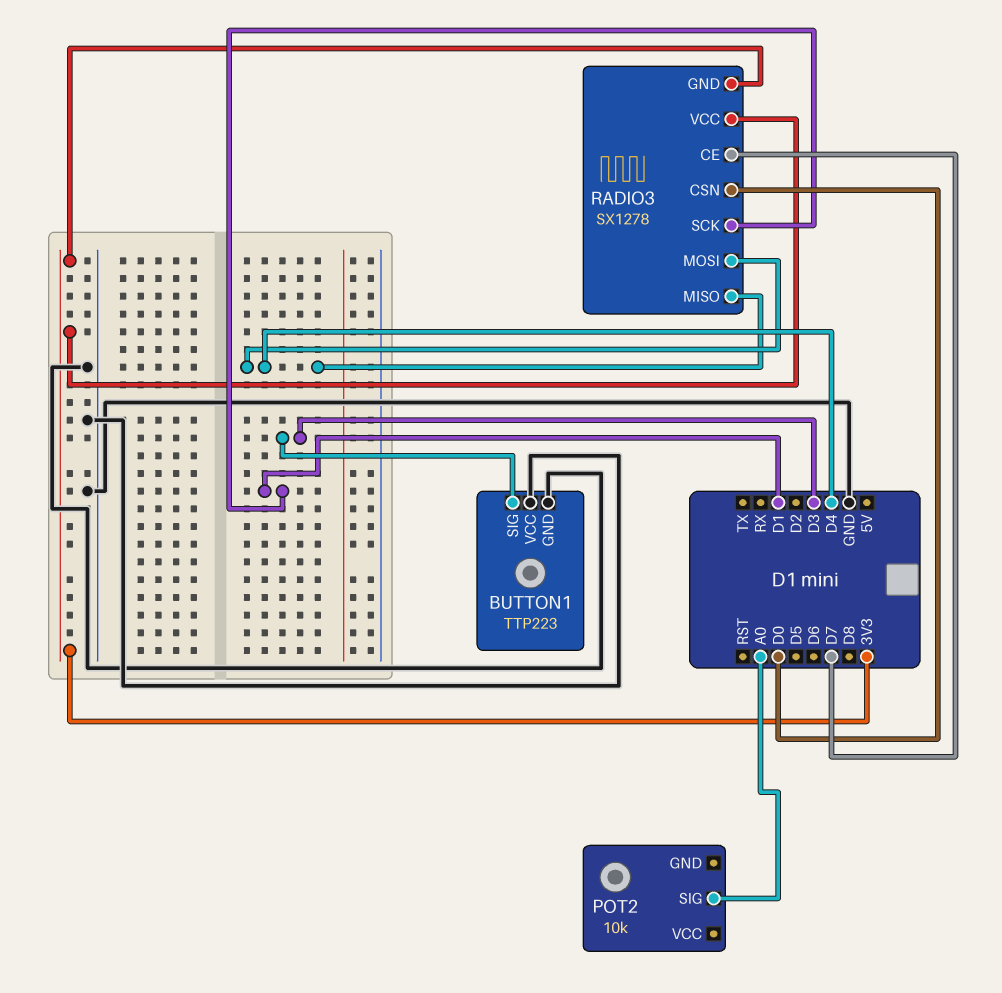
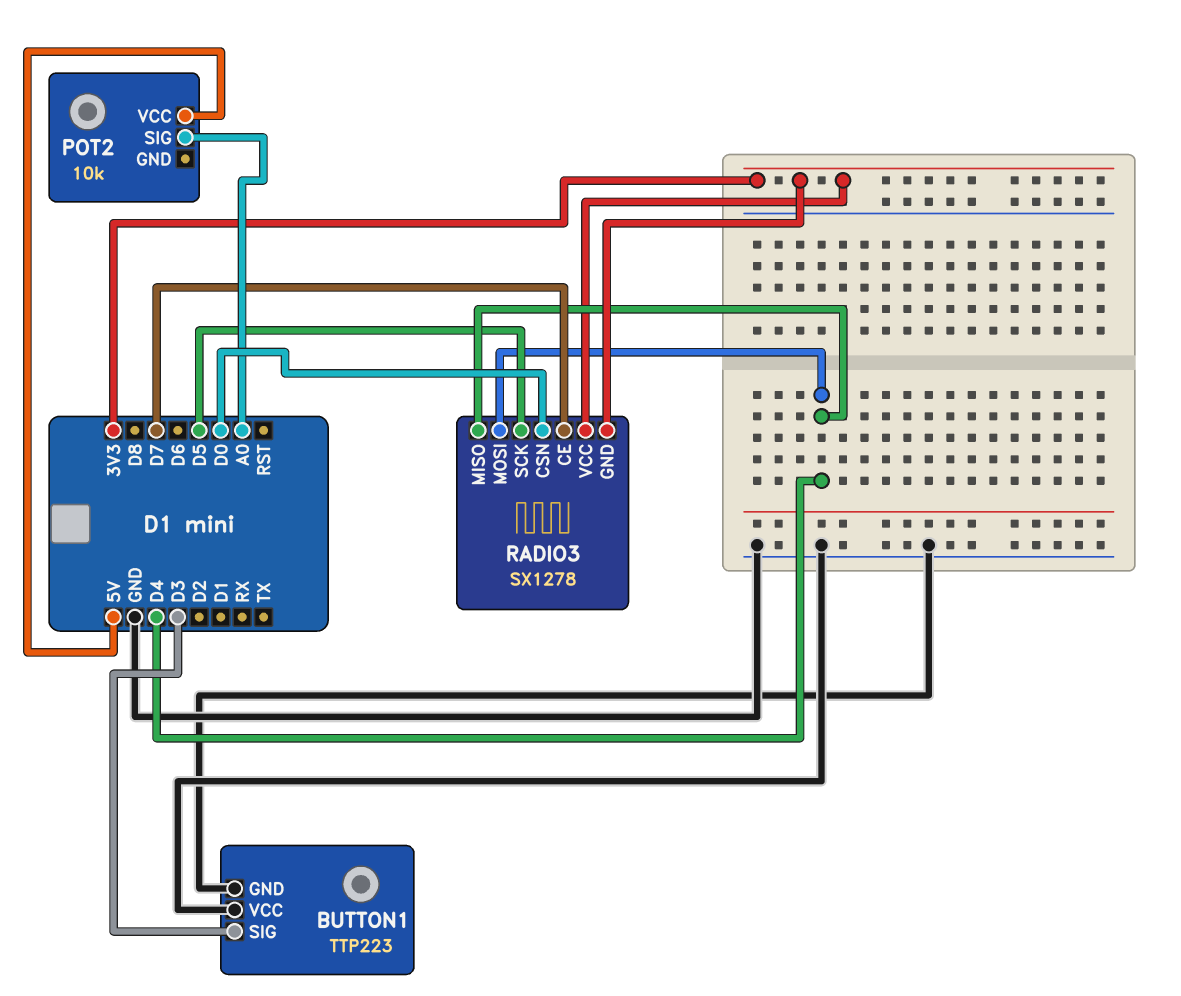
POT2 pin VCC: none -> 5V
RADIO3 pin SCK: D1 -> D5

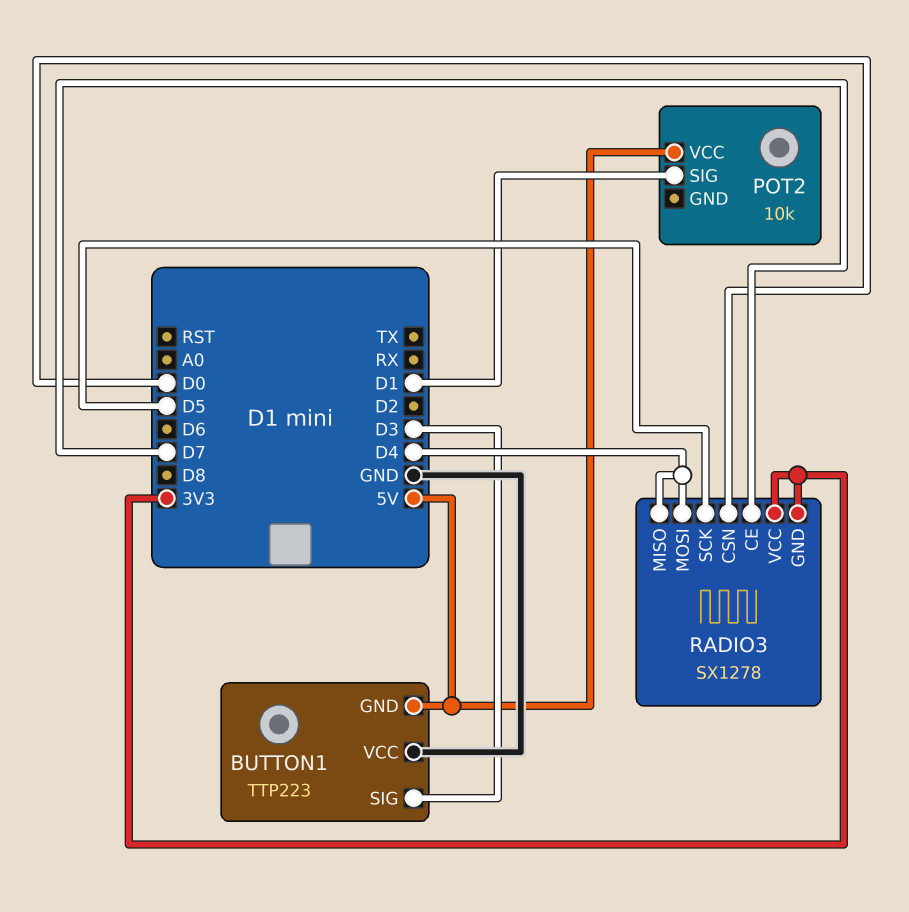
BUTTON1 pin GND: GND -> 5V
POT2 pin SIG: A0 -> D1

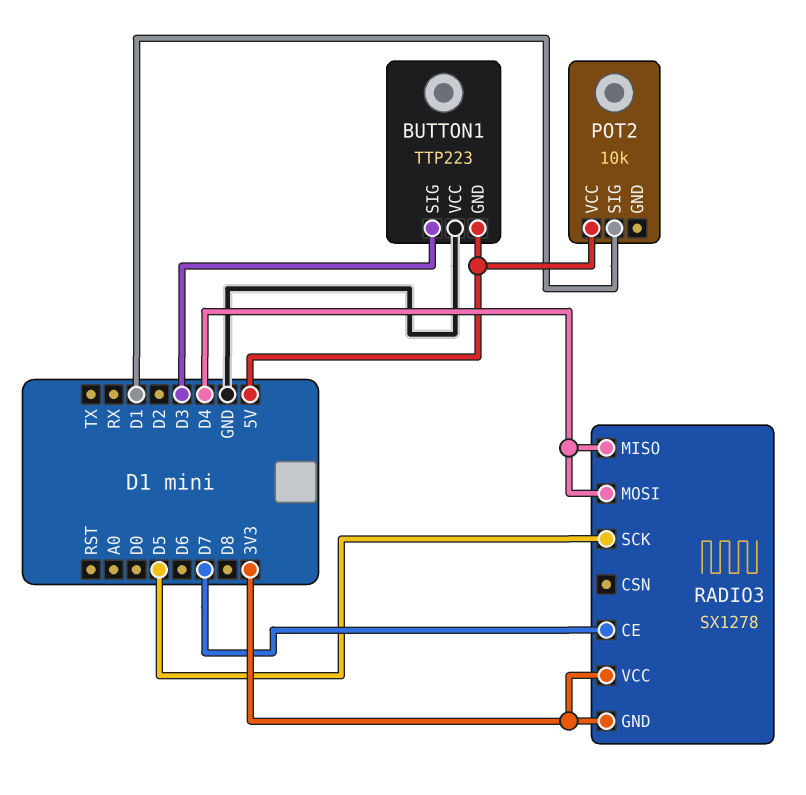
RADIO3 pin CSN: D0 -> none

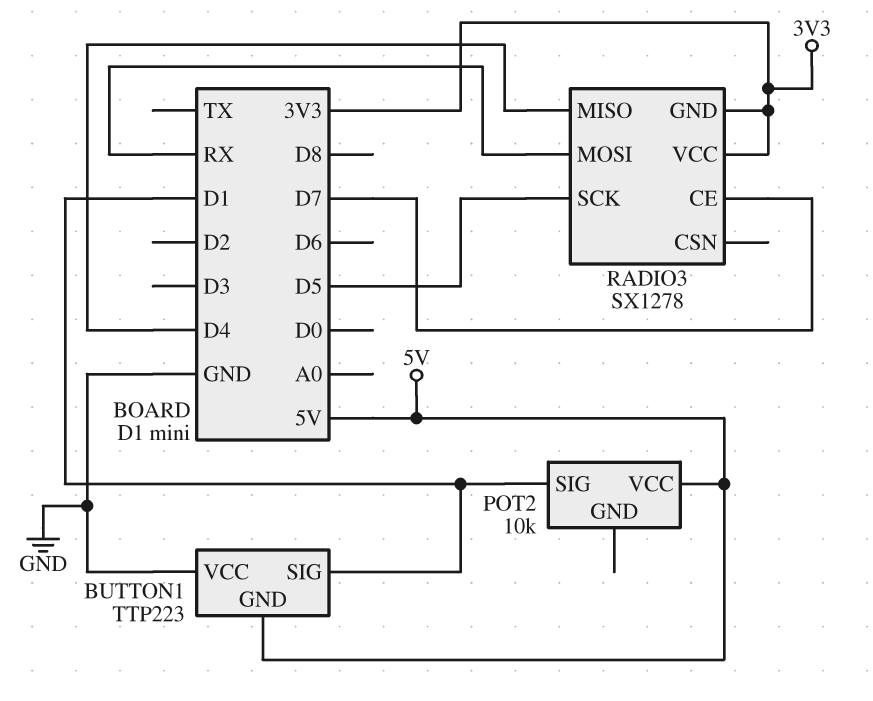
BUTTON1 pin SIG: D3 -> D1
RADIO3 pin MOSI: D4 -> RX

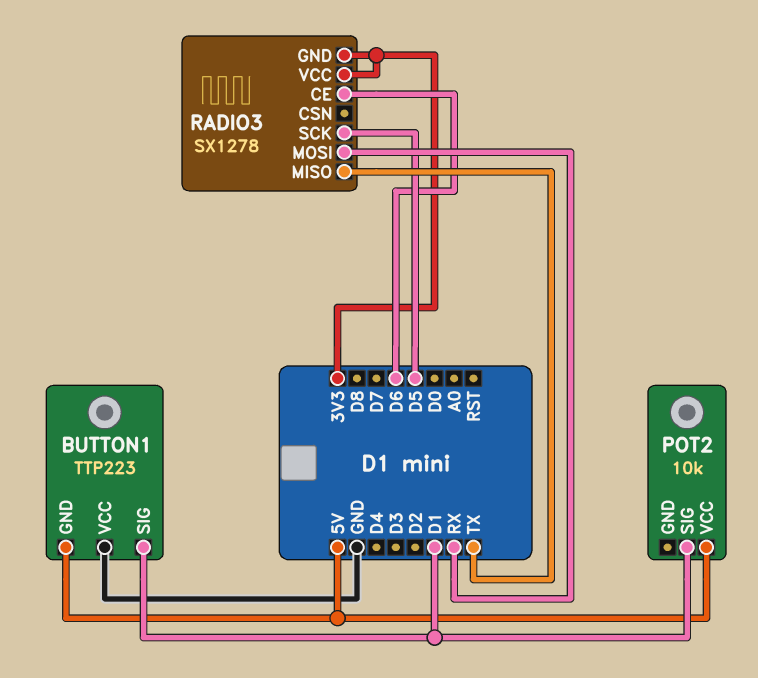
RADIO3 pin CE: D7 -> D6
RADIO3 pin MISO: D4 -> TX

